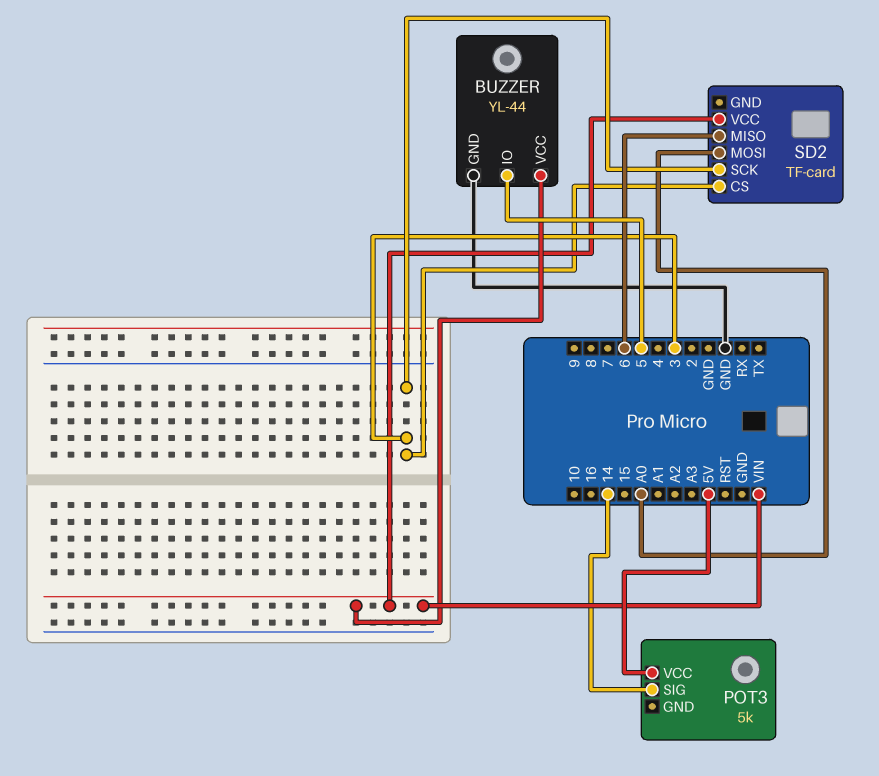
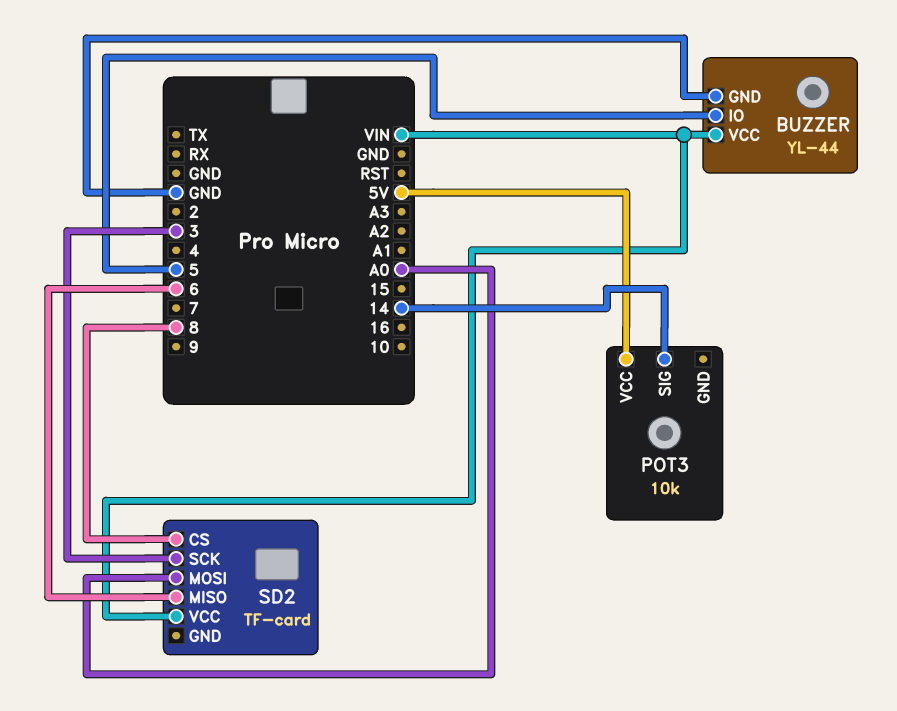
POT3: 5k -> 10k
SD2 pin CS: 3 -> 8

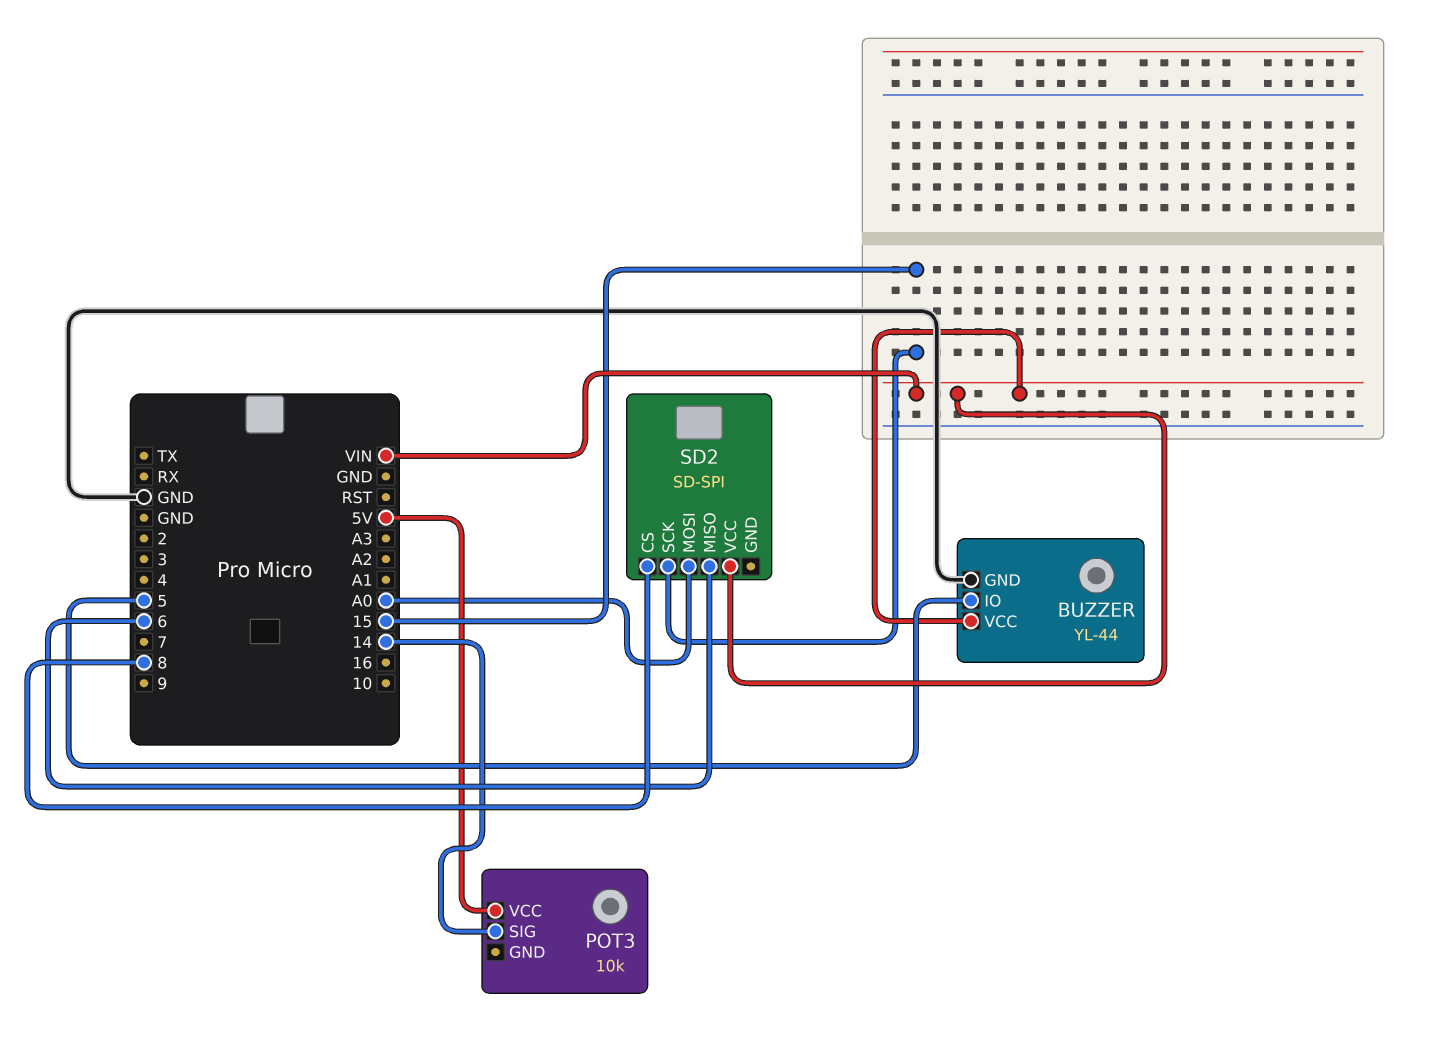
SD2: TF-card -> SD-SPI
SD2 pin SCK: 3 -> 15

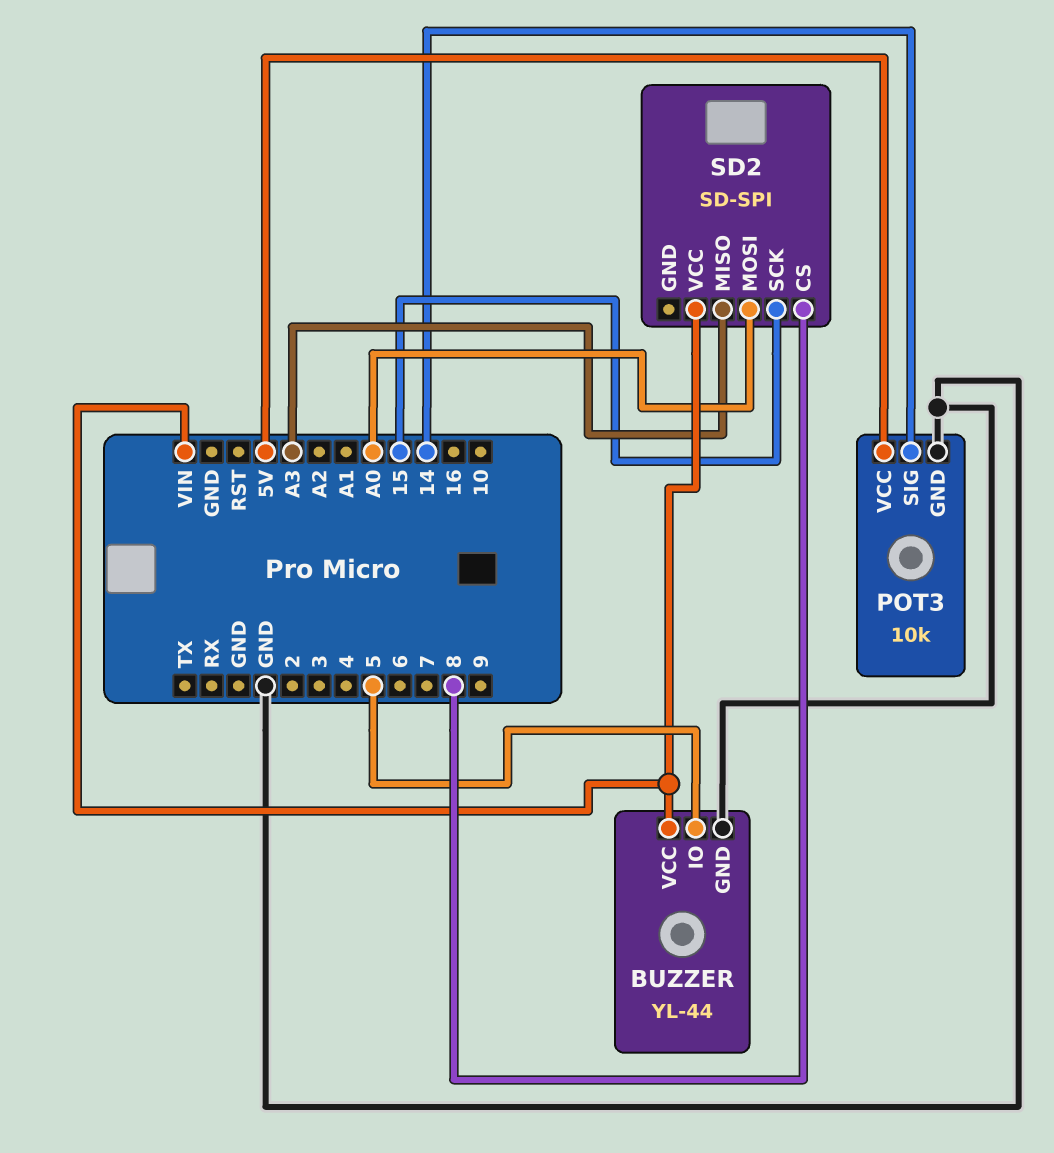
POT3 pin GND: none -> GND
SD2 pin MISO: 6 -> A3

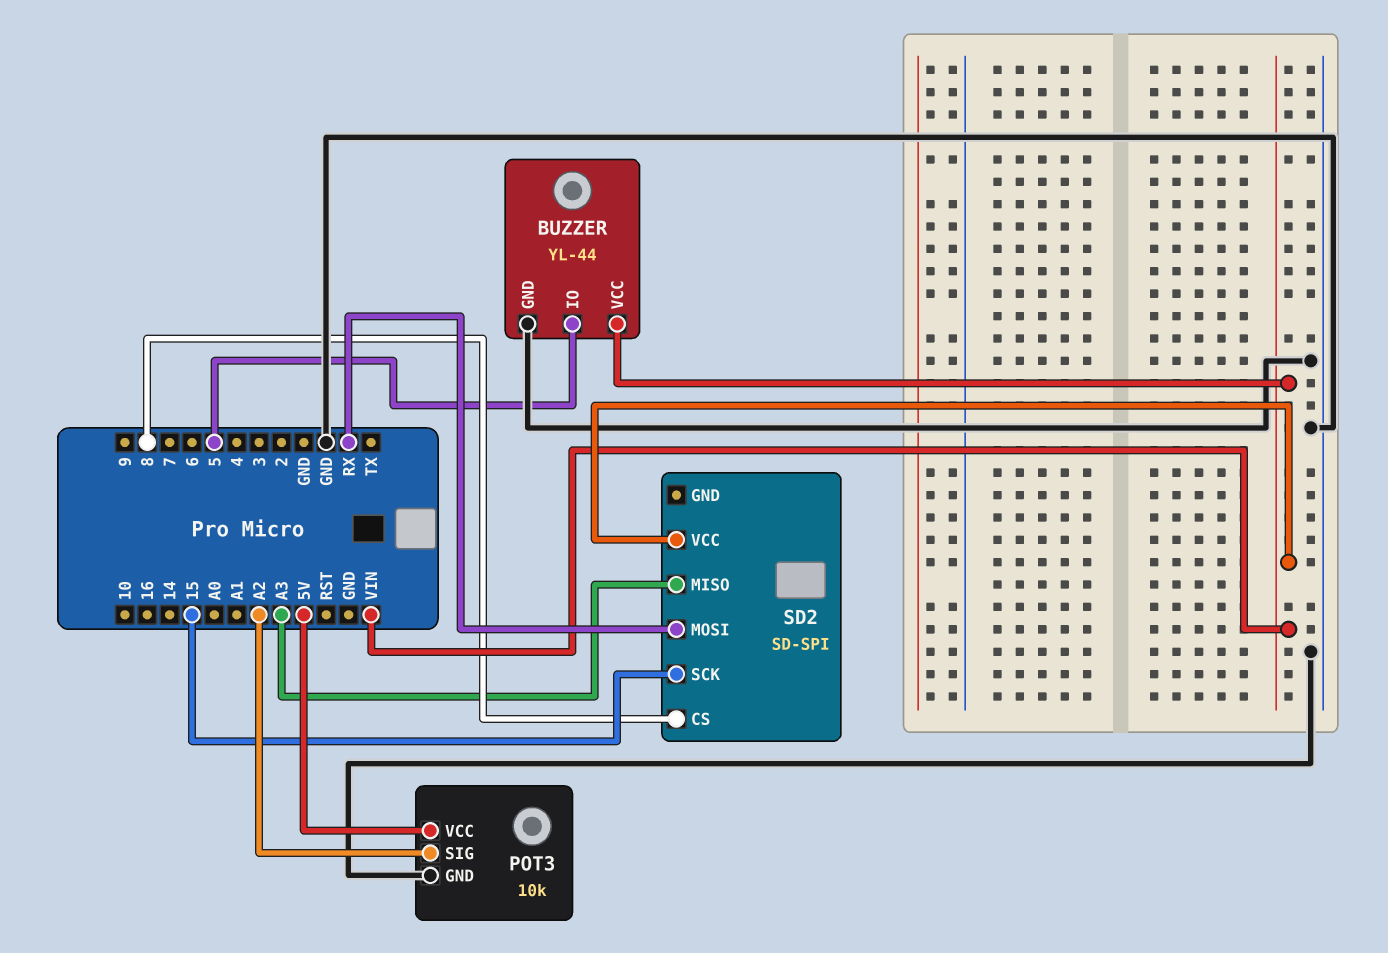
POT3 pin SIG: 14 -> A2
SD2 pin MOSI: A0 -> RX

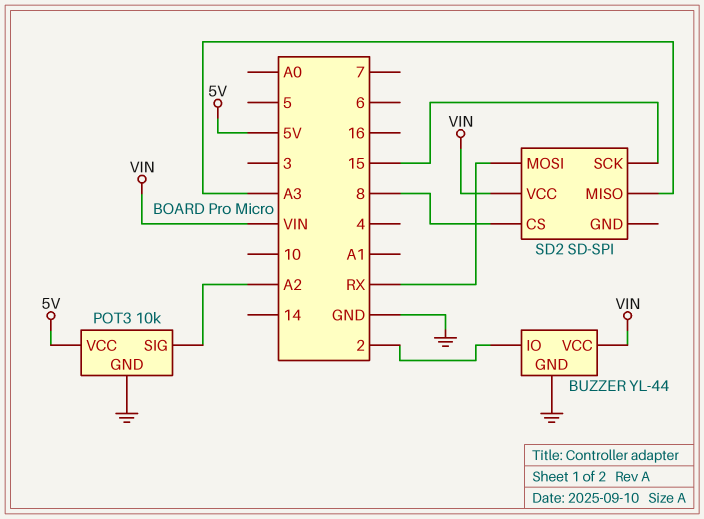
BUZZER pin IO: 5 -> 2

